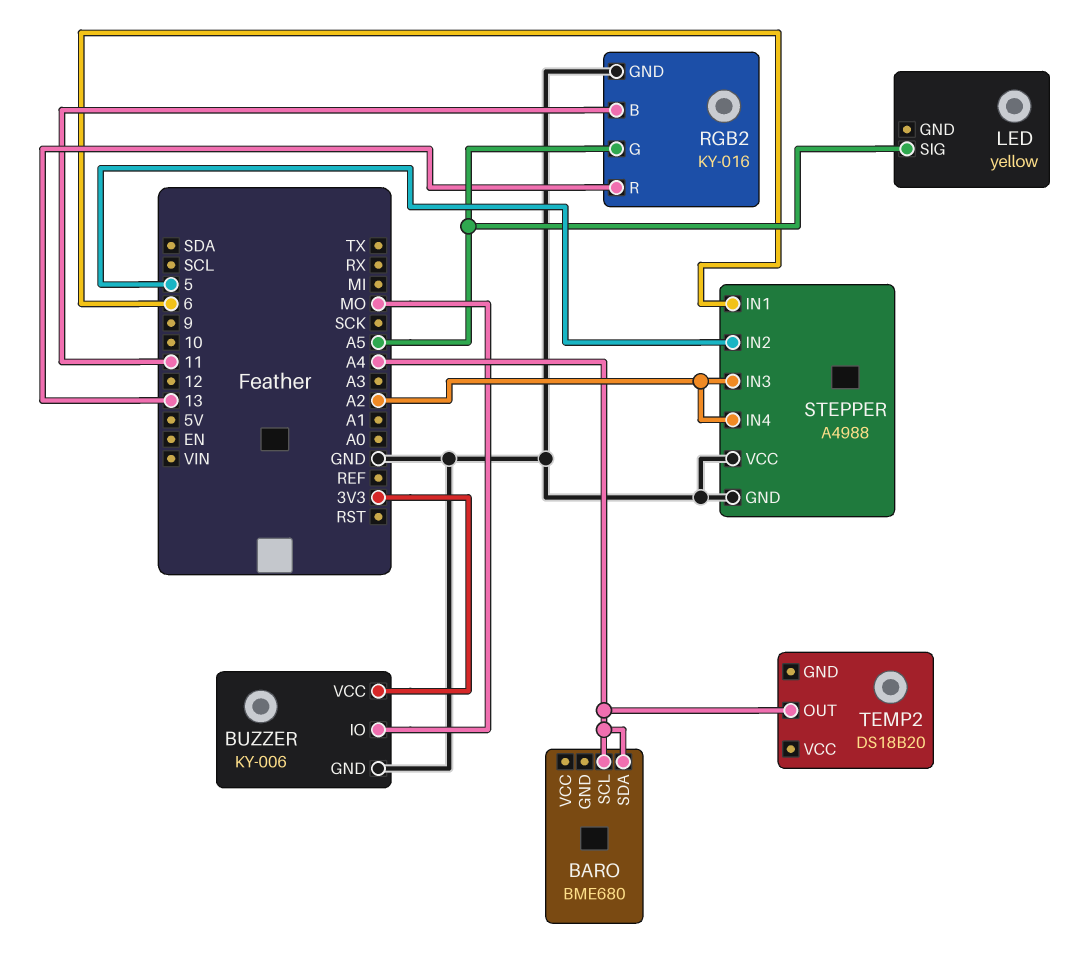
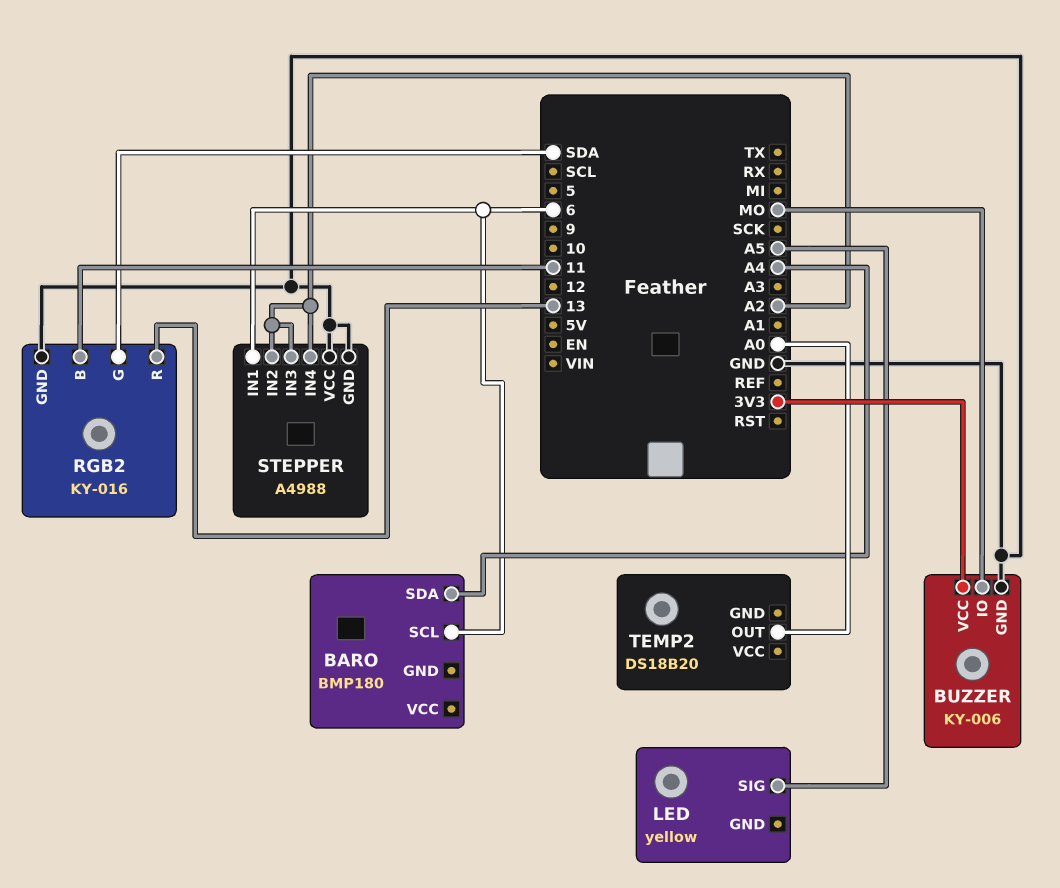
BARO: BME680 -> BMP180
BARO pin SCL: A4 -> 6
RGB2 pin G: A5 -> SDA
STEPPER pin IN2: 5 -> A2
TEMP2 pin OUT: A4 -> A0

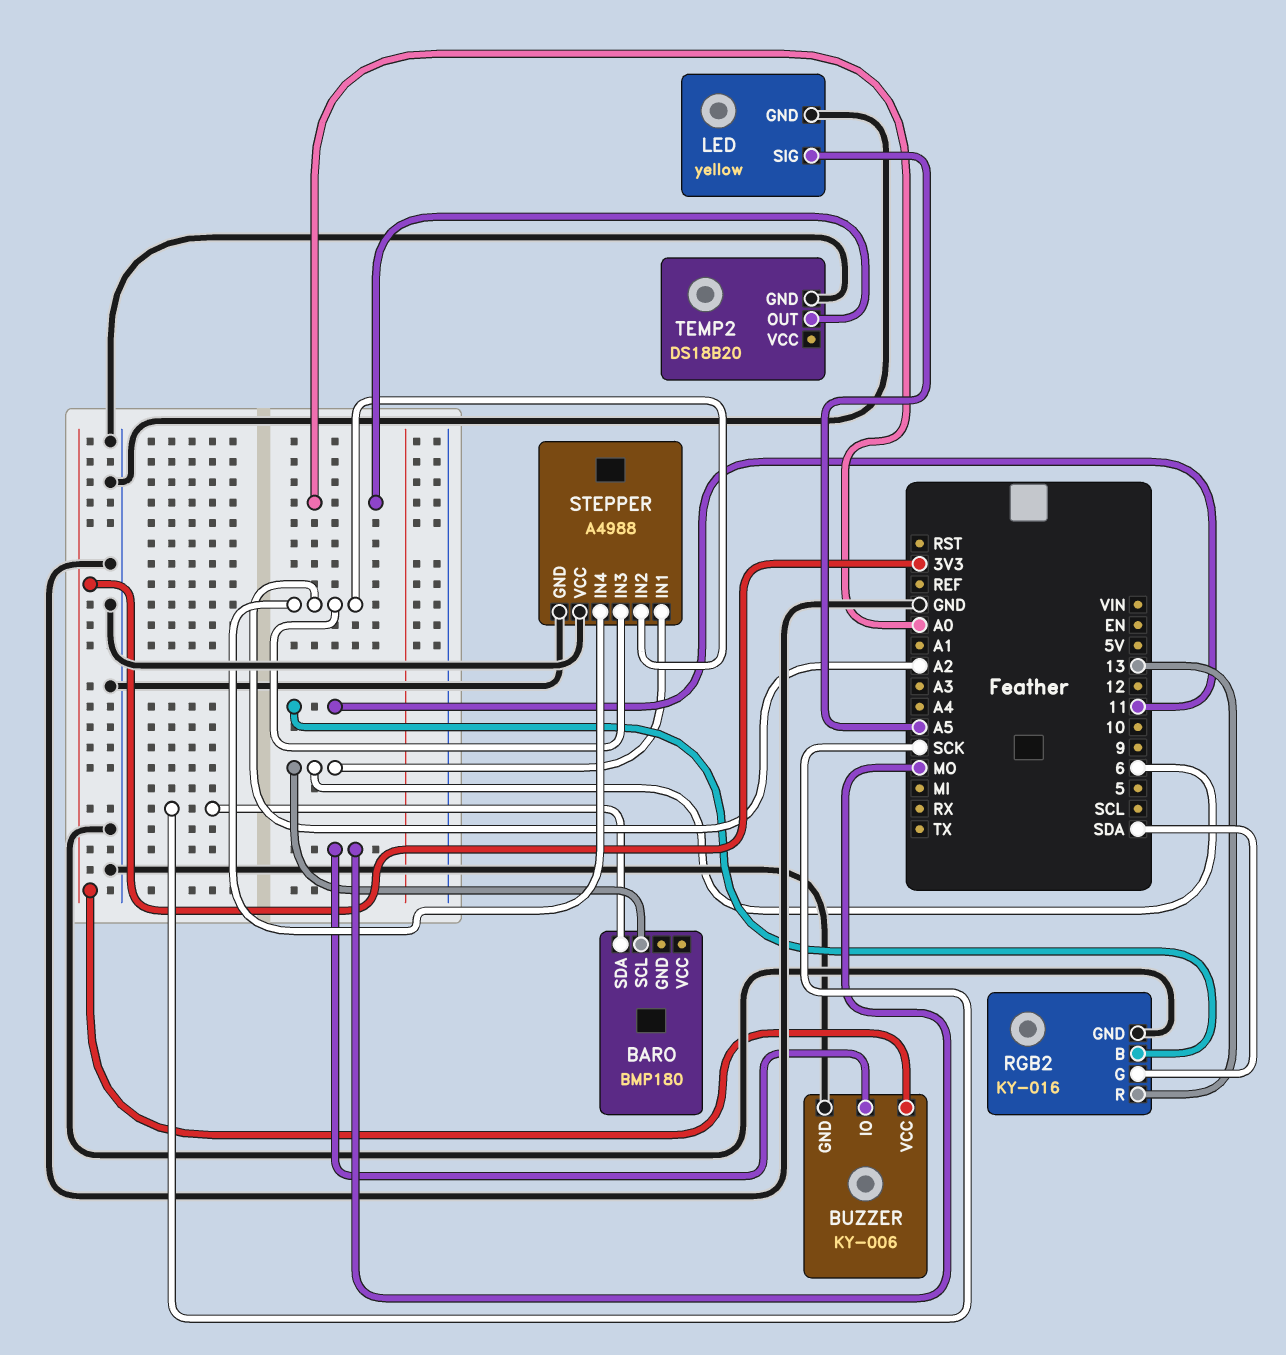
BARO pin SDA: A4 -> SCK
LED pin GND: none -> GND
TEMP2 pin GND: none -> GND

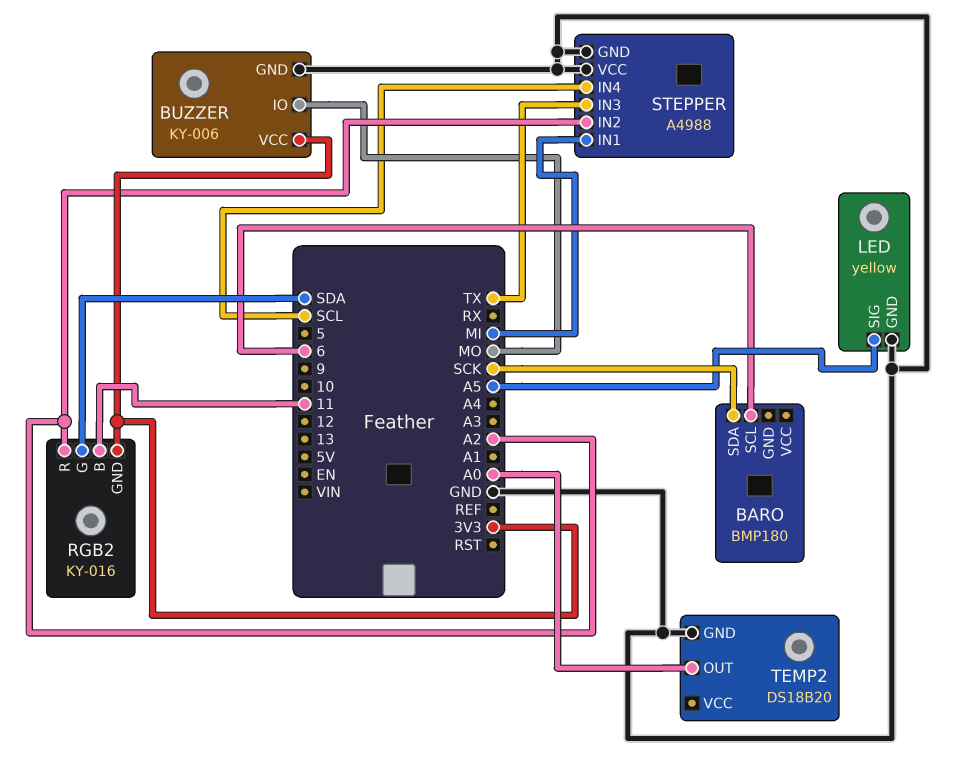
RGB2 pin GND: GND -> 3V3
RGB2 pin R: 13 -> A2
STEPPER pin IN1: 6 -> MI
STEPPER pin IN3: A2 -> TX
STEPPER pin IN4: A2 -> SCL

